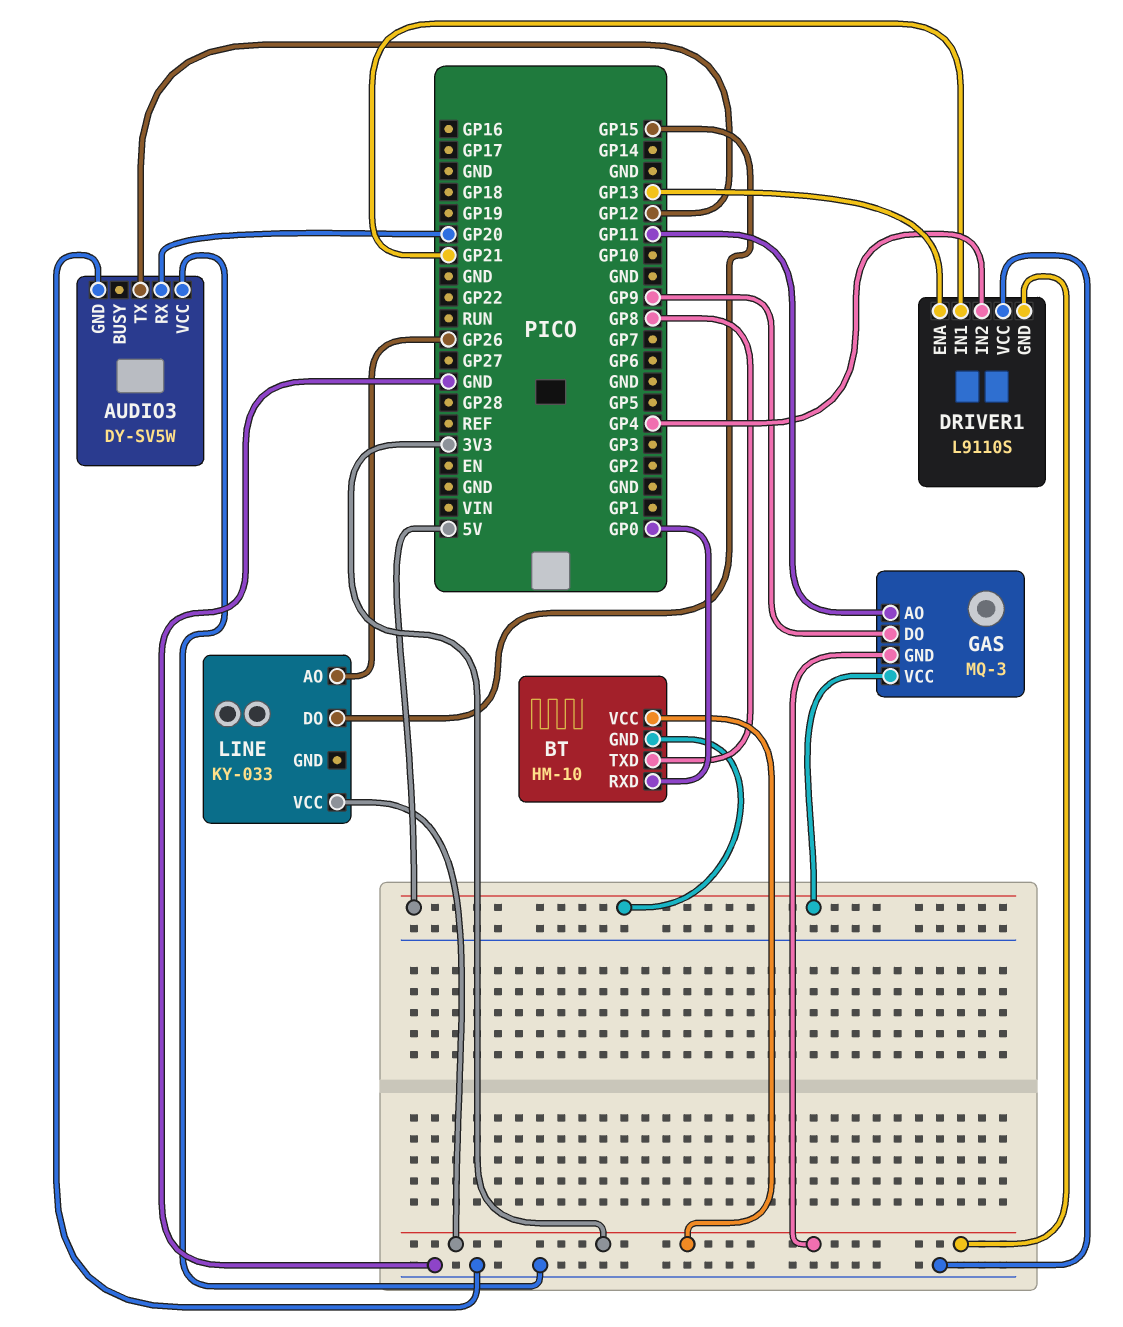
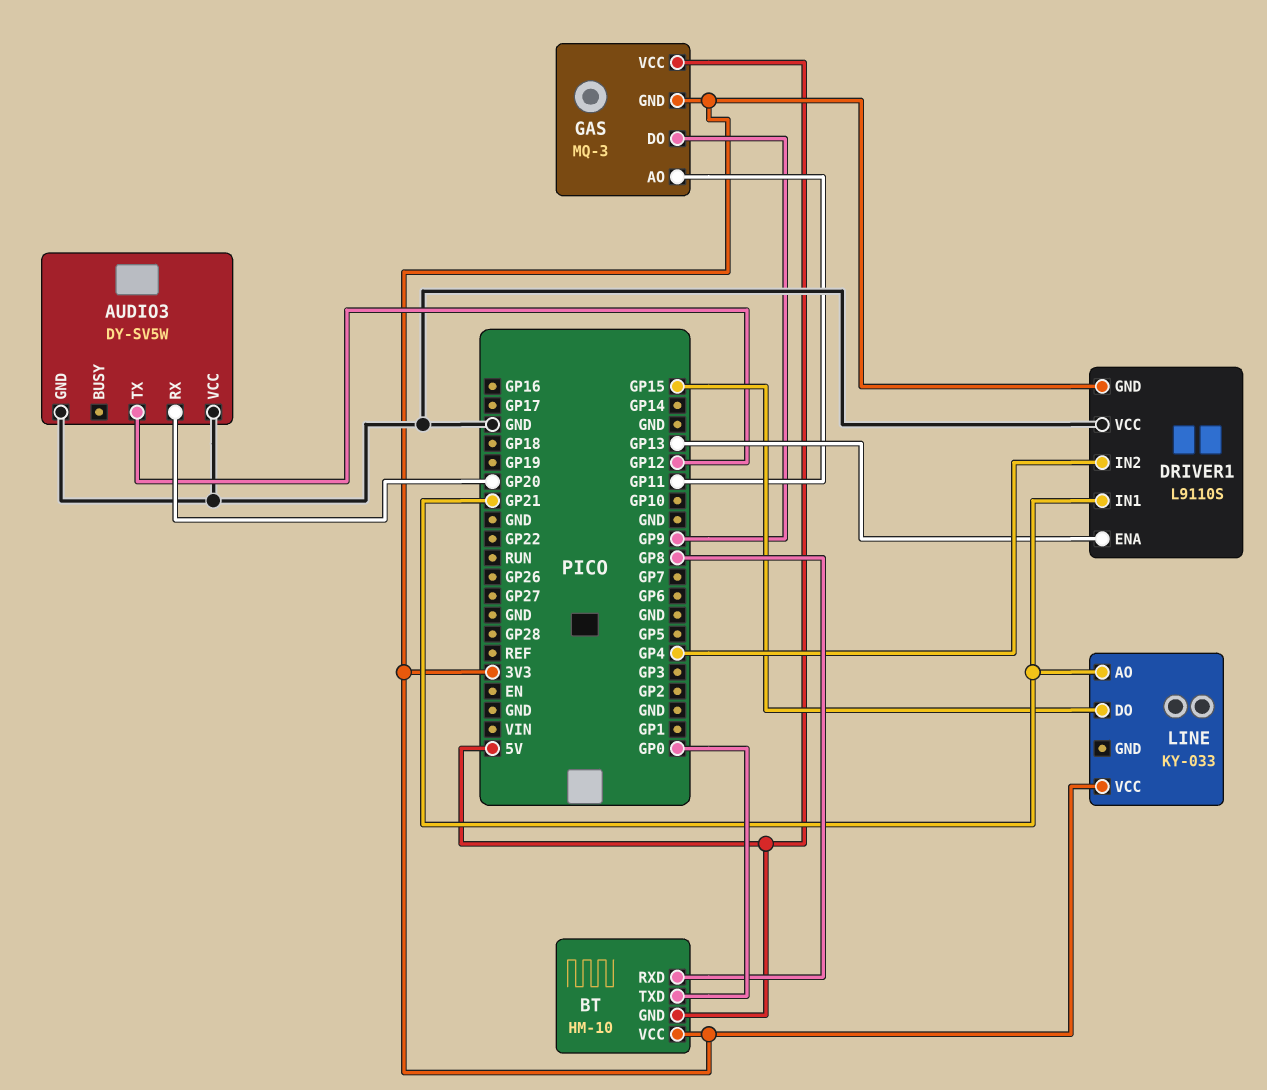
BT pin RXD: GP0 -> GP8
BT pin TXD: GP8 -> GP0
LINE pin AO: GP26 -> GP21

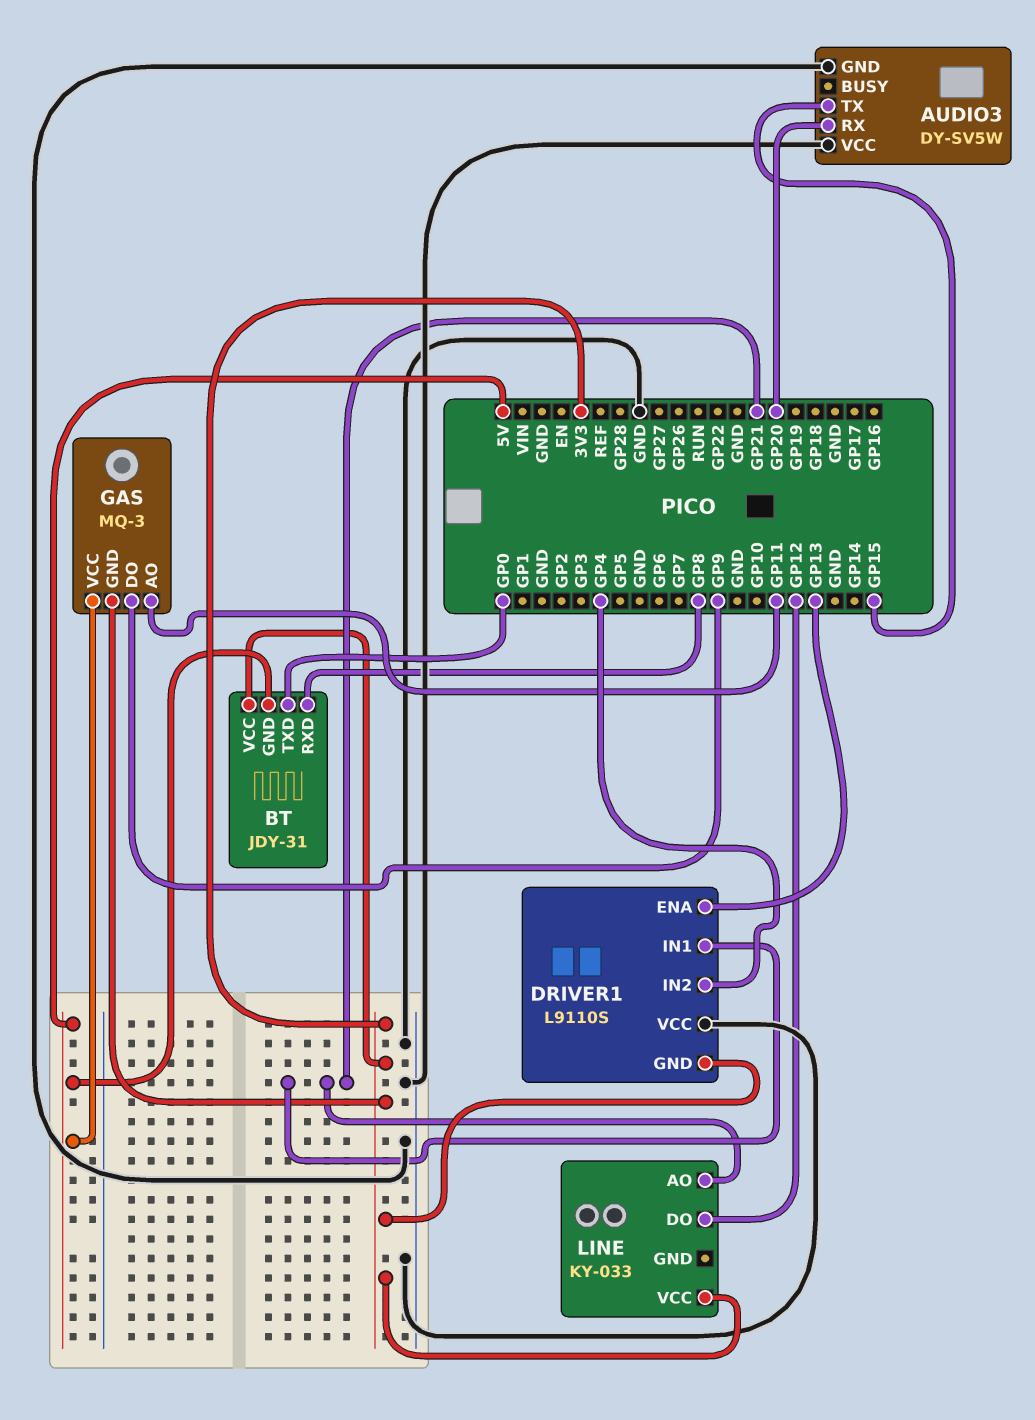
AUDIO3 pin TX: GP12 -> GP15
BT: HM-10 -> JDY-31
LINE pin DO: GP15 -> GP12

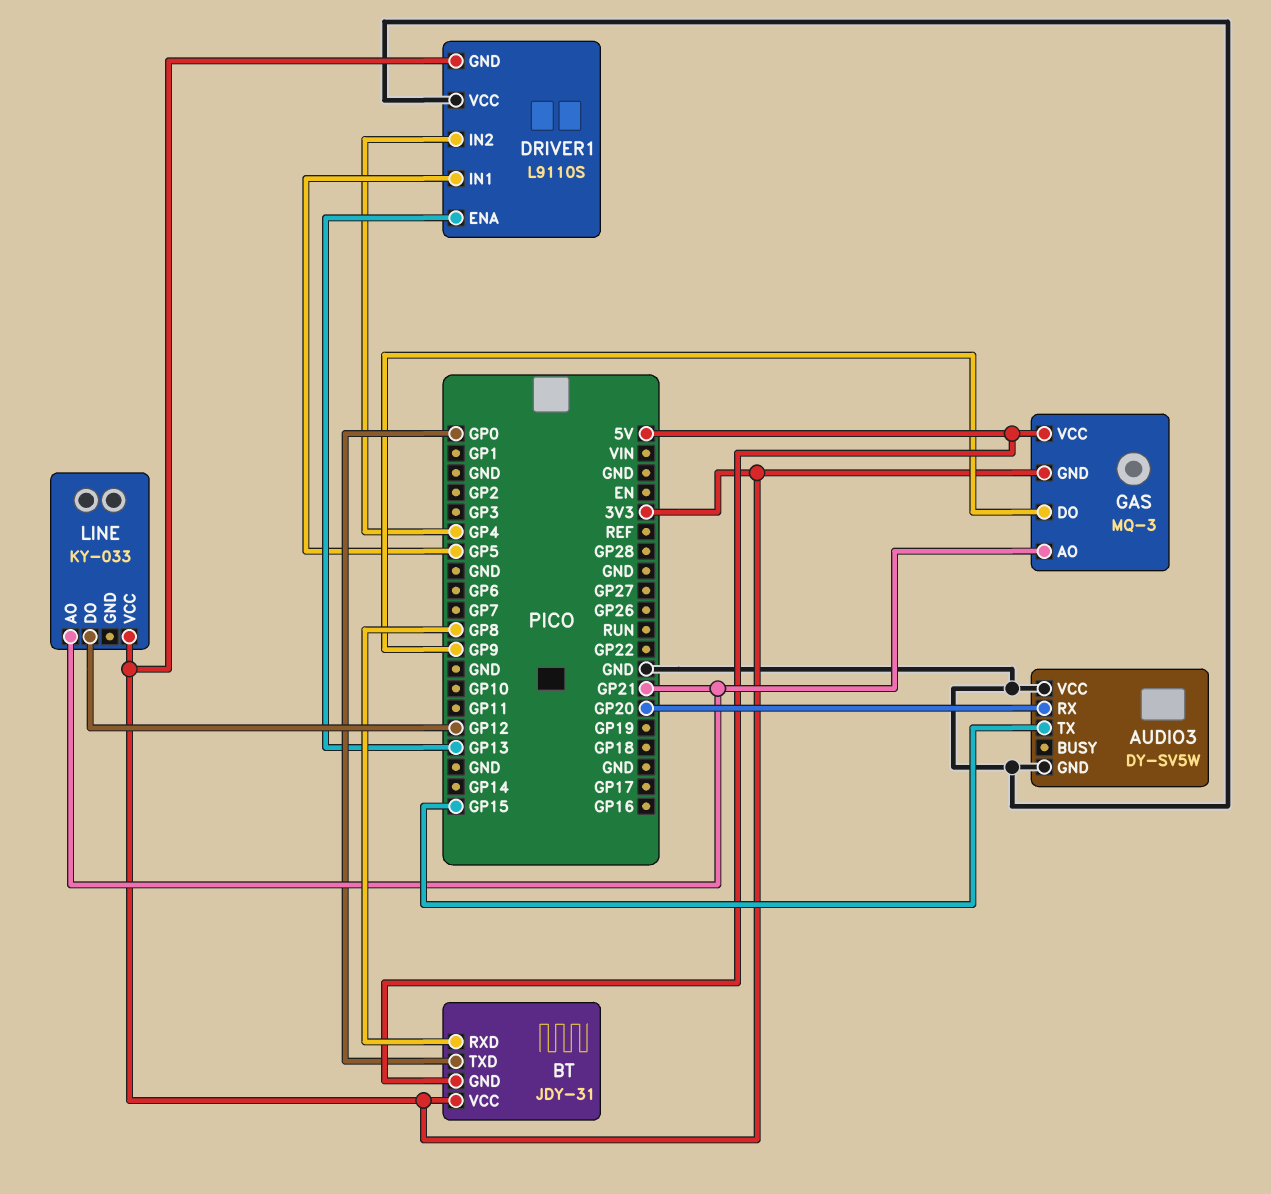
DRIVER1 pin IN1: GP21 -> GP5
GAS pin AO: GP11 -> GP21

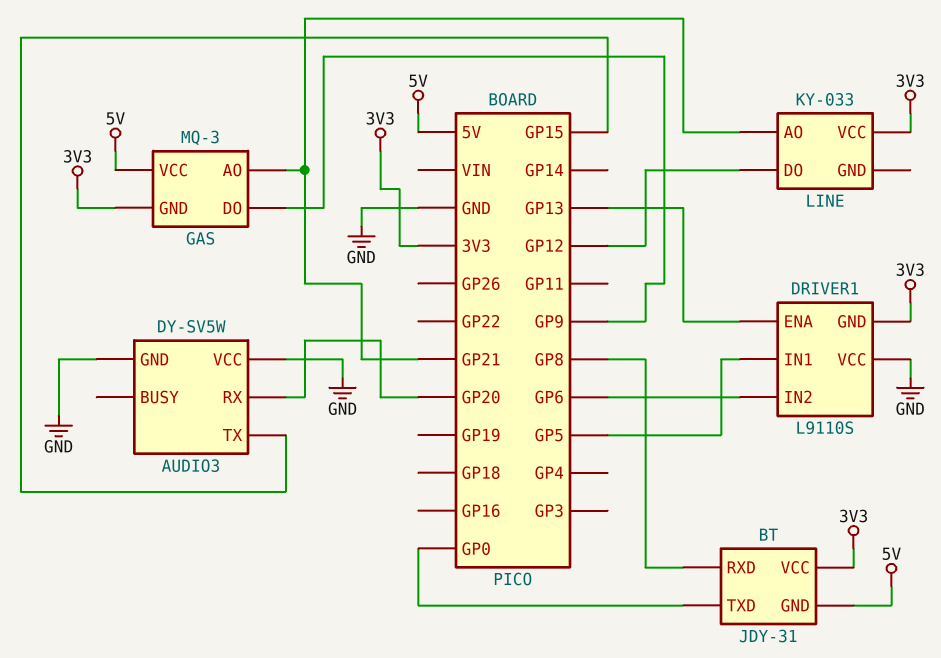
DRIVER1 pin IN2: GP4 -> GP6

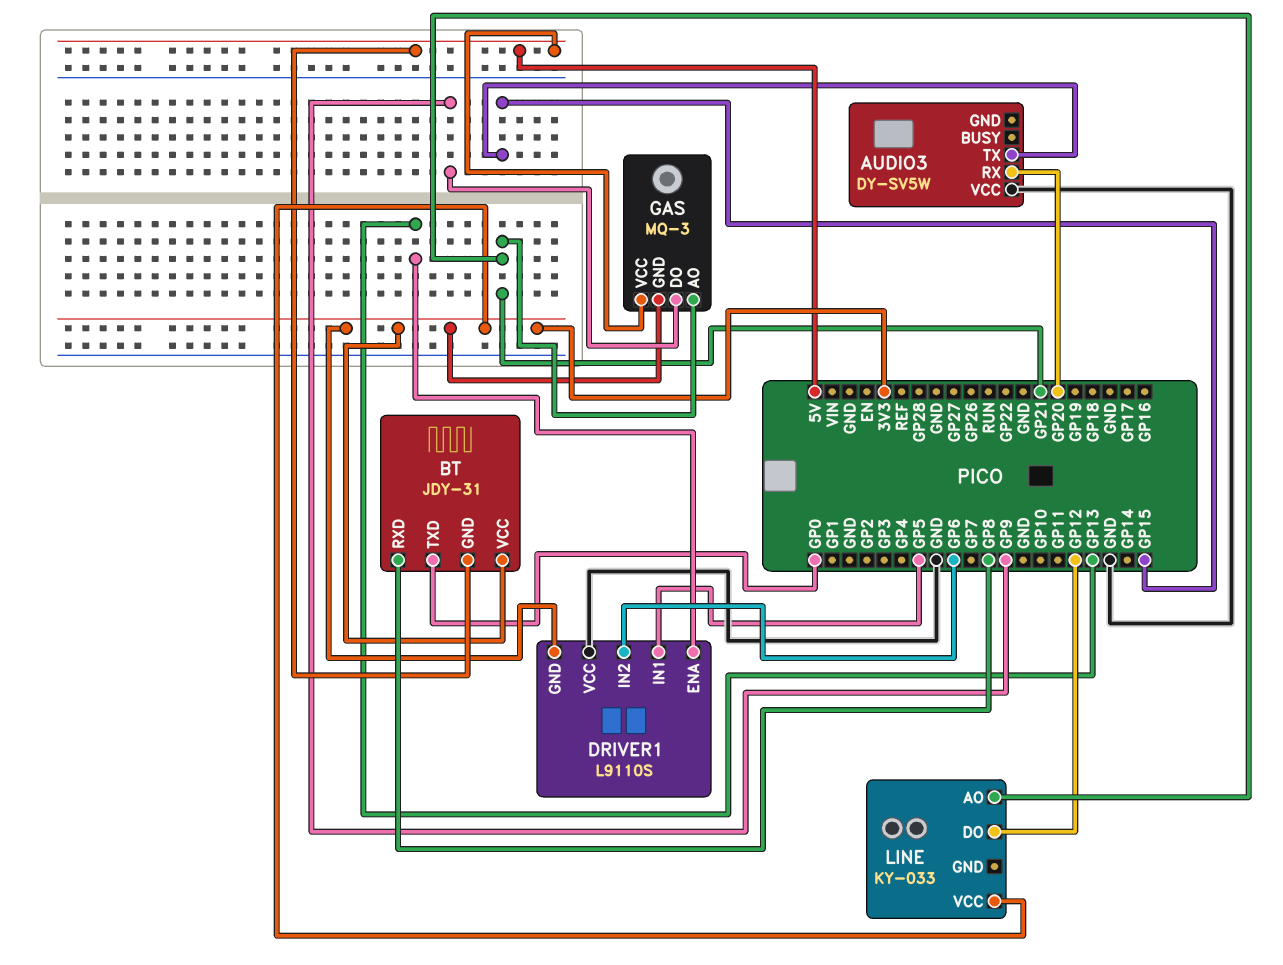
AUDIO3 pin GND: GND -> none

